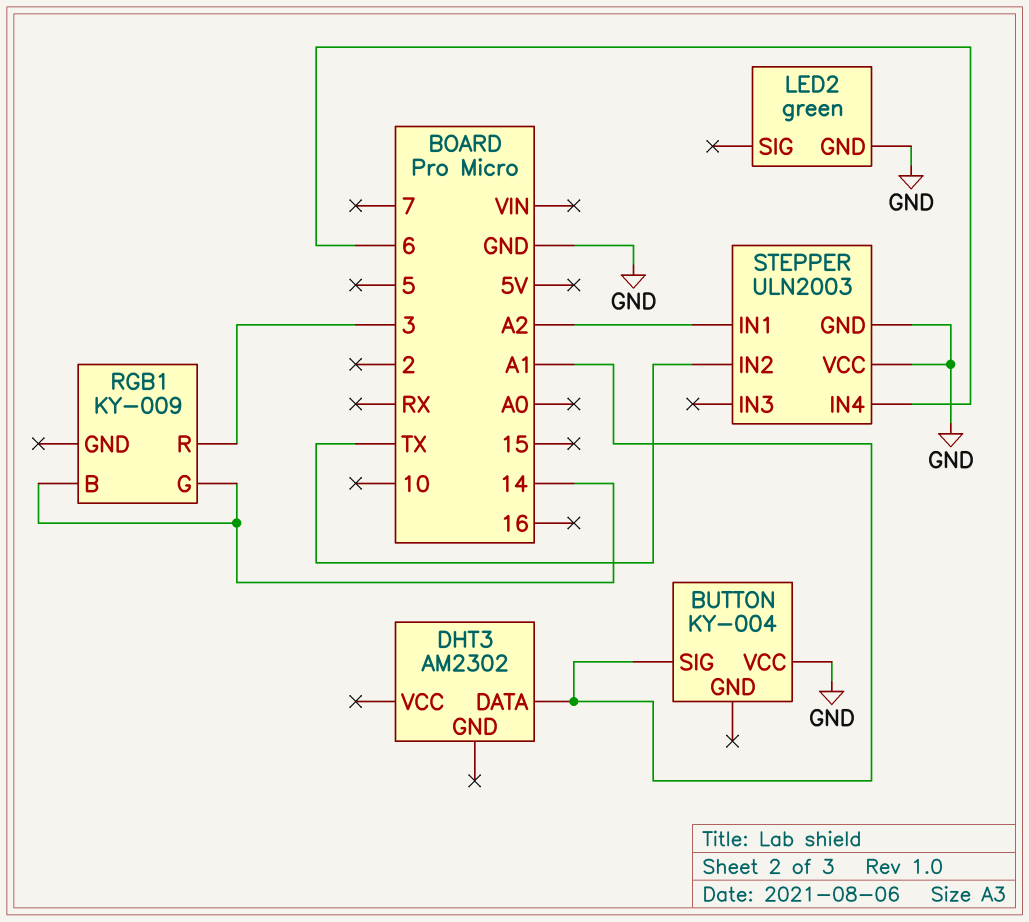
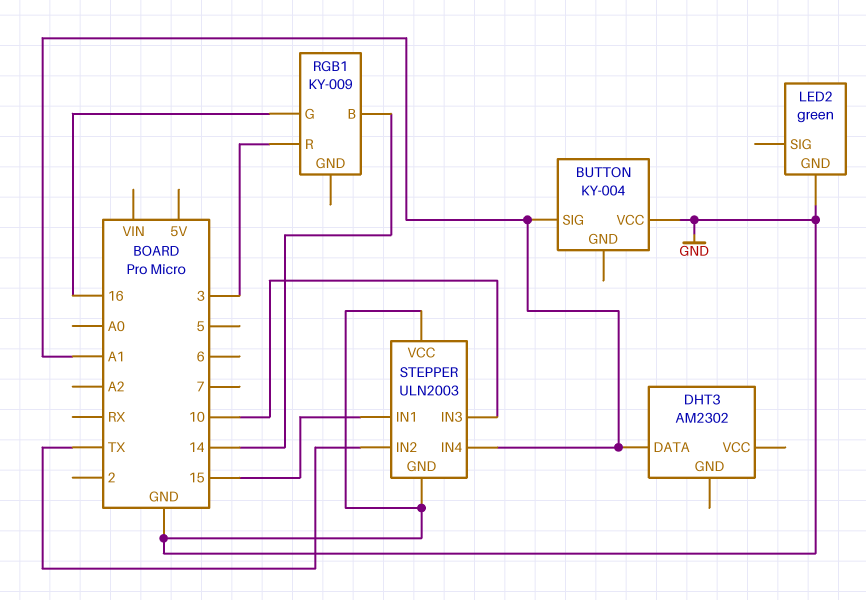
RGB1 pin G: 14 -> 16
STEPPER pin IN1: A2 -> 15
STEPPER pin IN3: none -> 10
STEPPER pin IN4: 6 -> A1

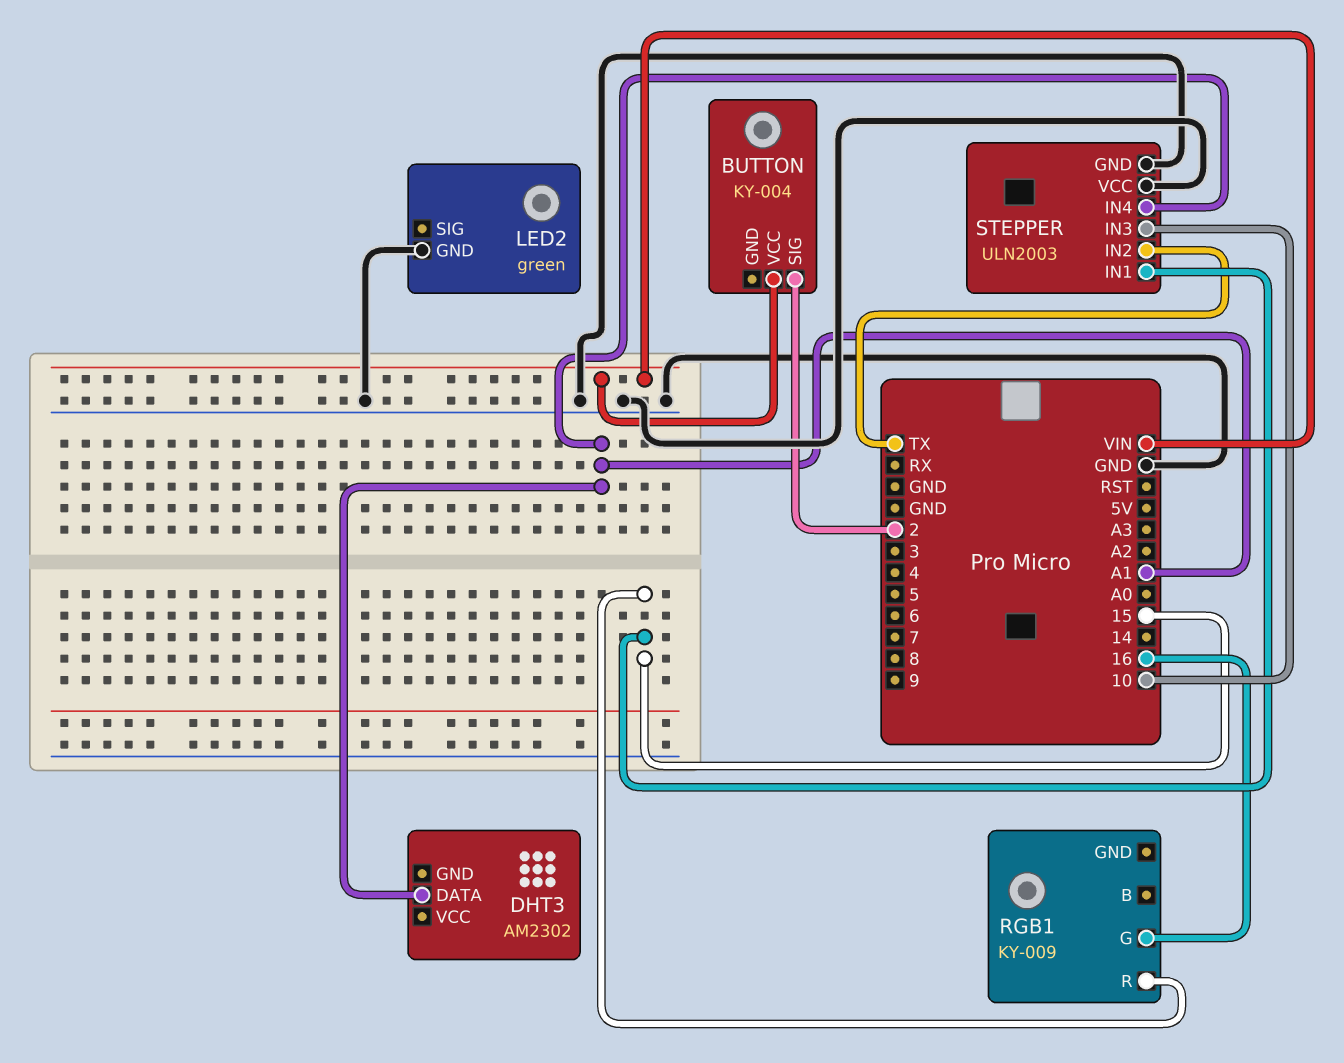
BUTTON pin SIG: A1 -> 2
BUTTON pin VCC: GND -> VIN
RGB1 pin B: 14 -> none
RGB1 pin R: 3 -> 15

